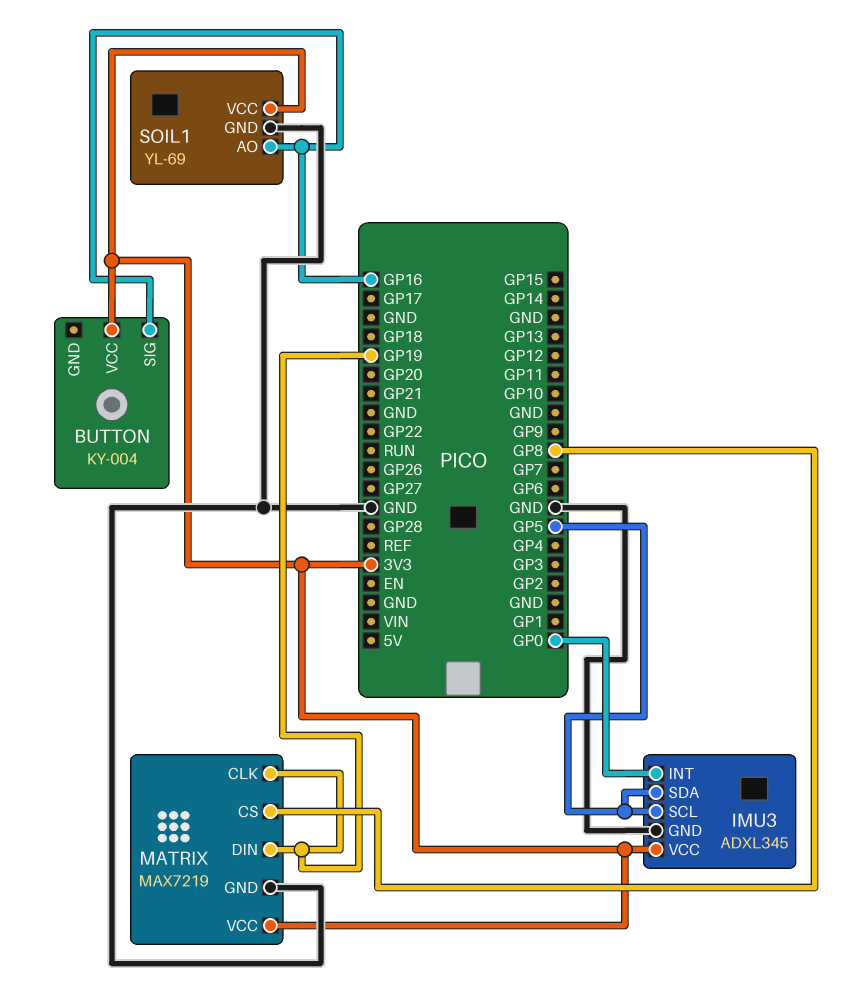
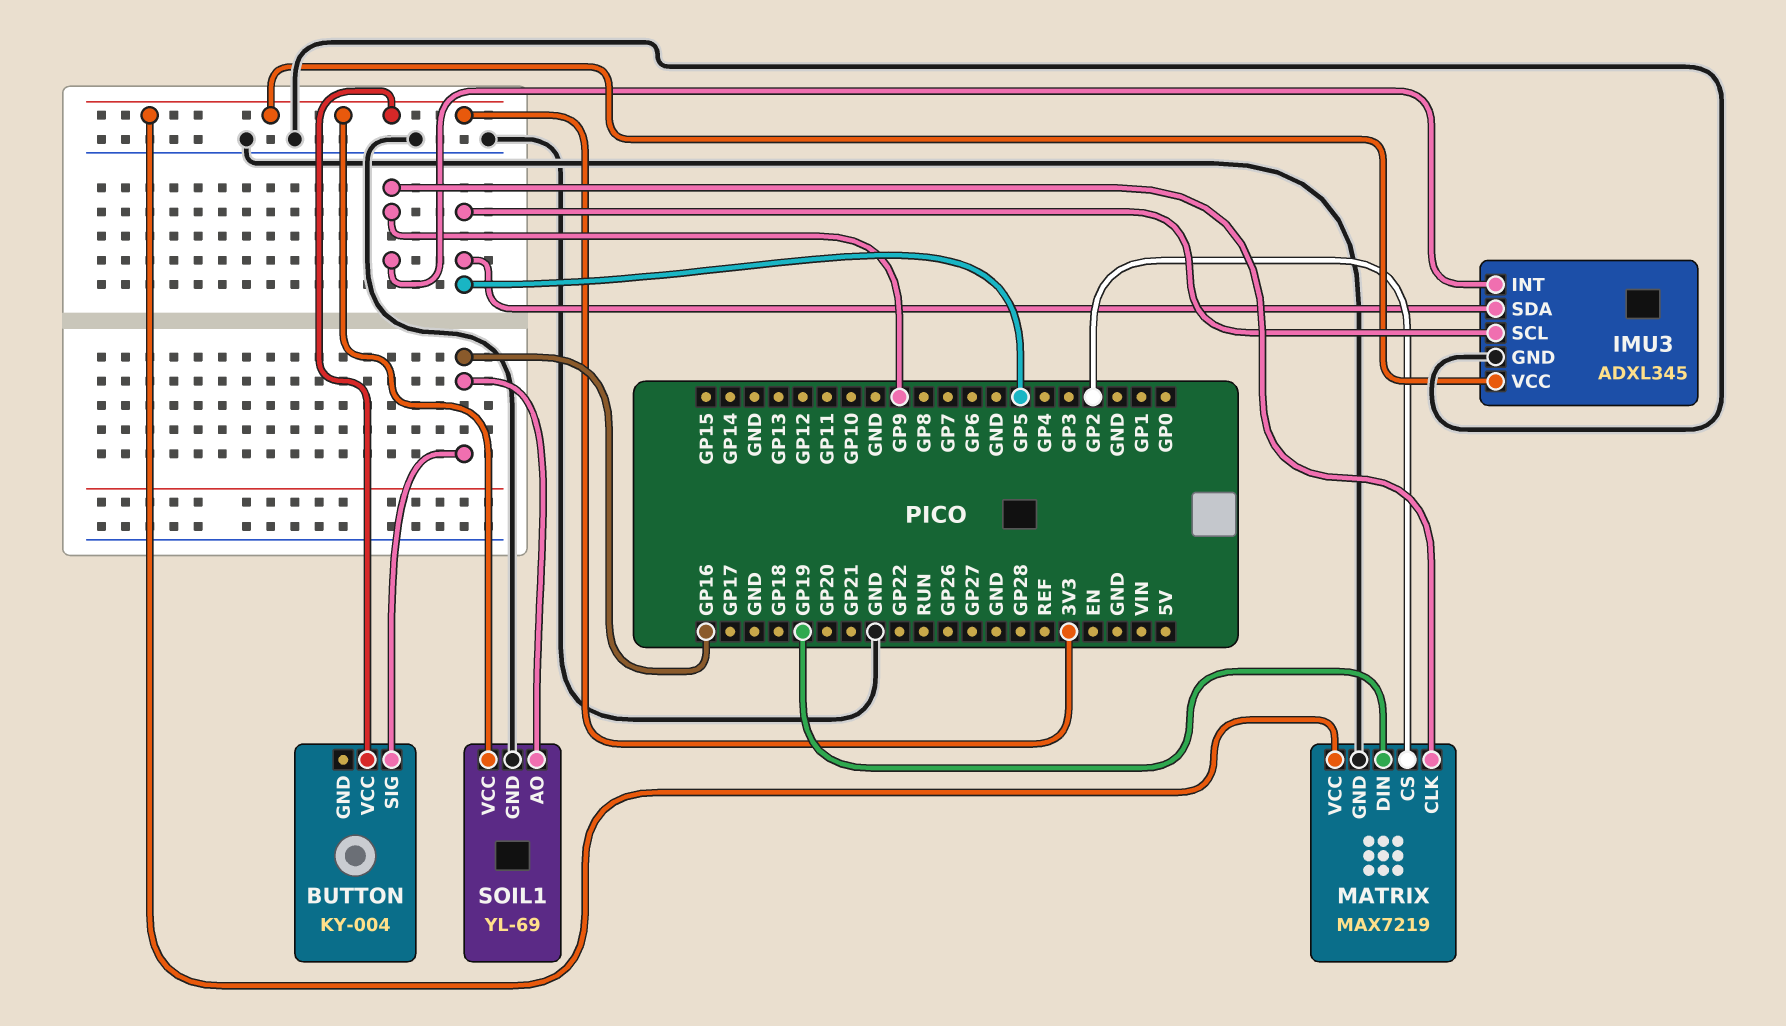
IMU3 pin INT: GP0 -> GP9
MATRIX pin CLK: GP19 -> GP9
MATRIX pin CS: GP8 -> GP2

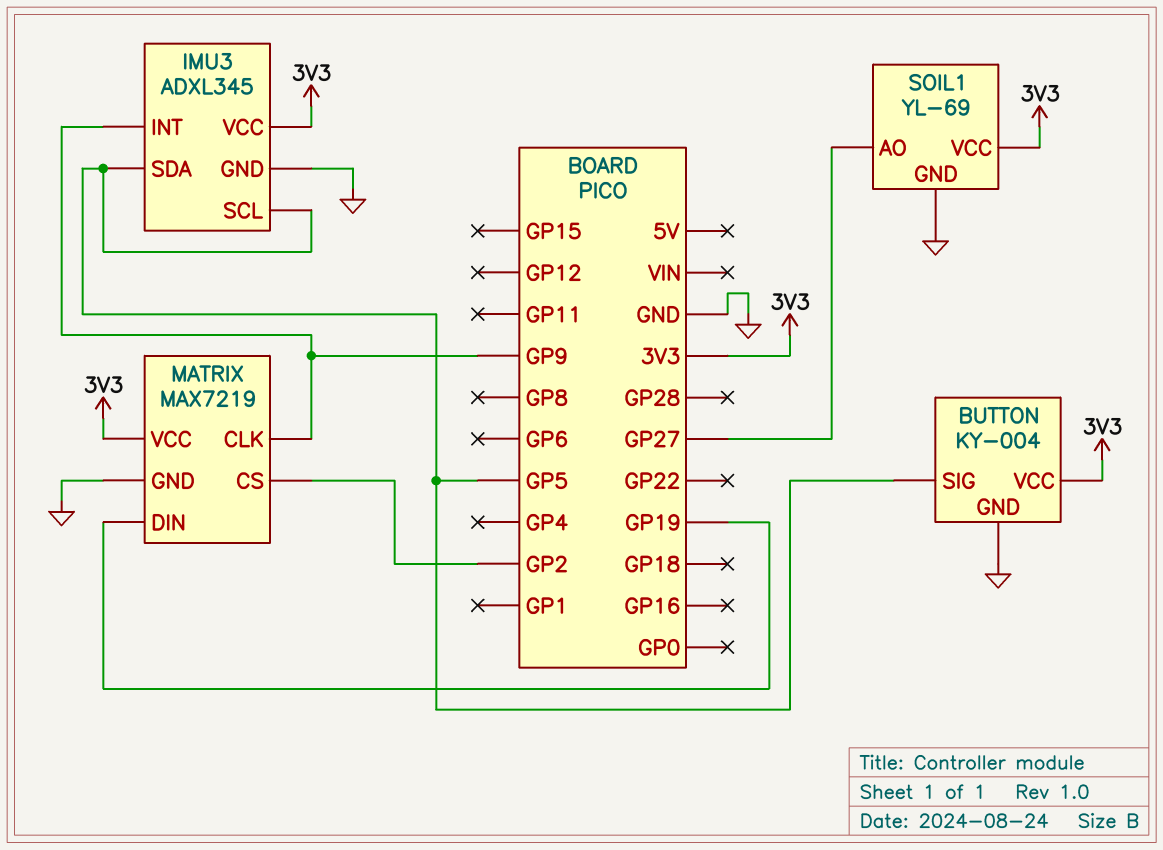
BUTTON pin GND: none -> GND
BUTTON pin SIG: GP16 -> GP5
SOIL1 pin AO: GP16 -> GP27

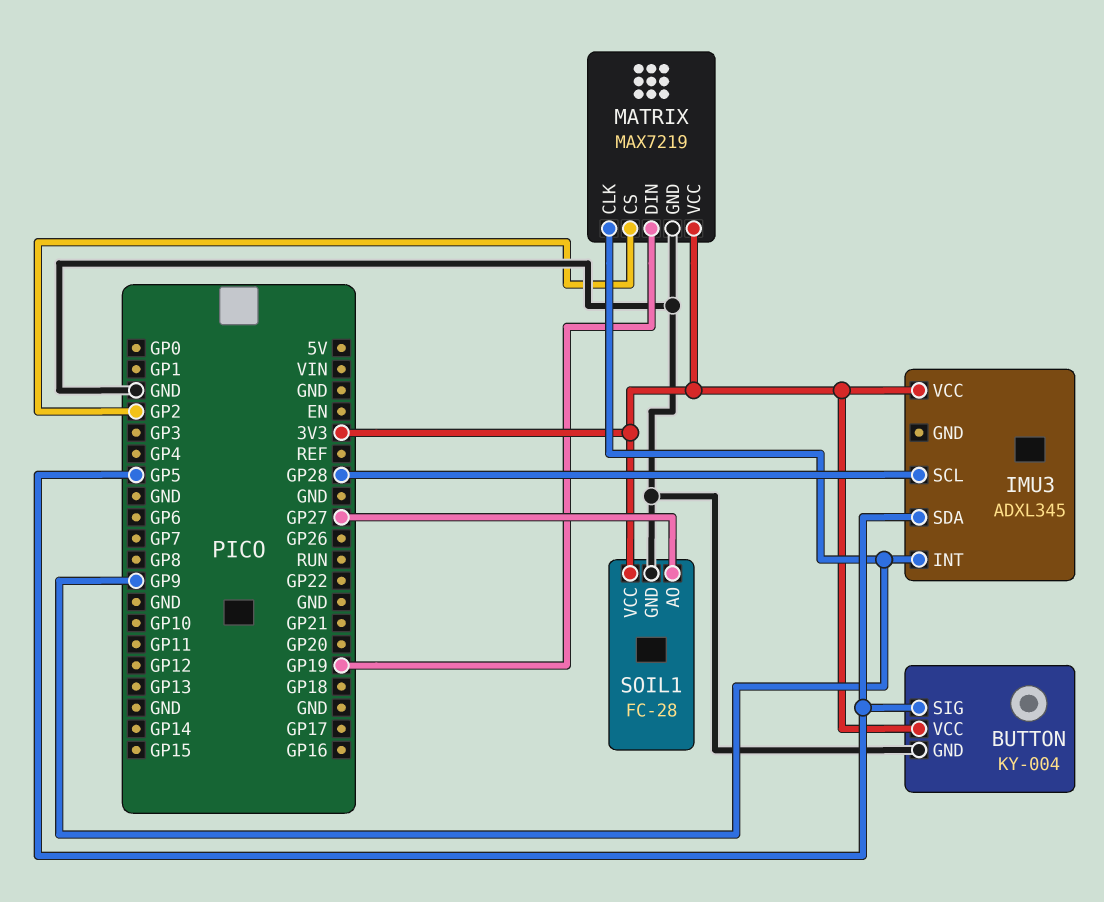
IMU3 pin GND: GND -> none
IMU3 pin SCL: GP5 -> GP28
SOIL1: YL-69 -> FC-28

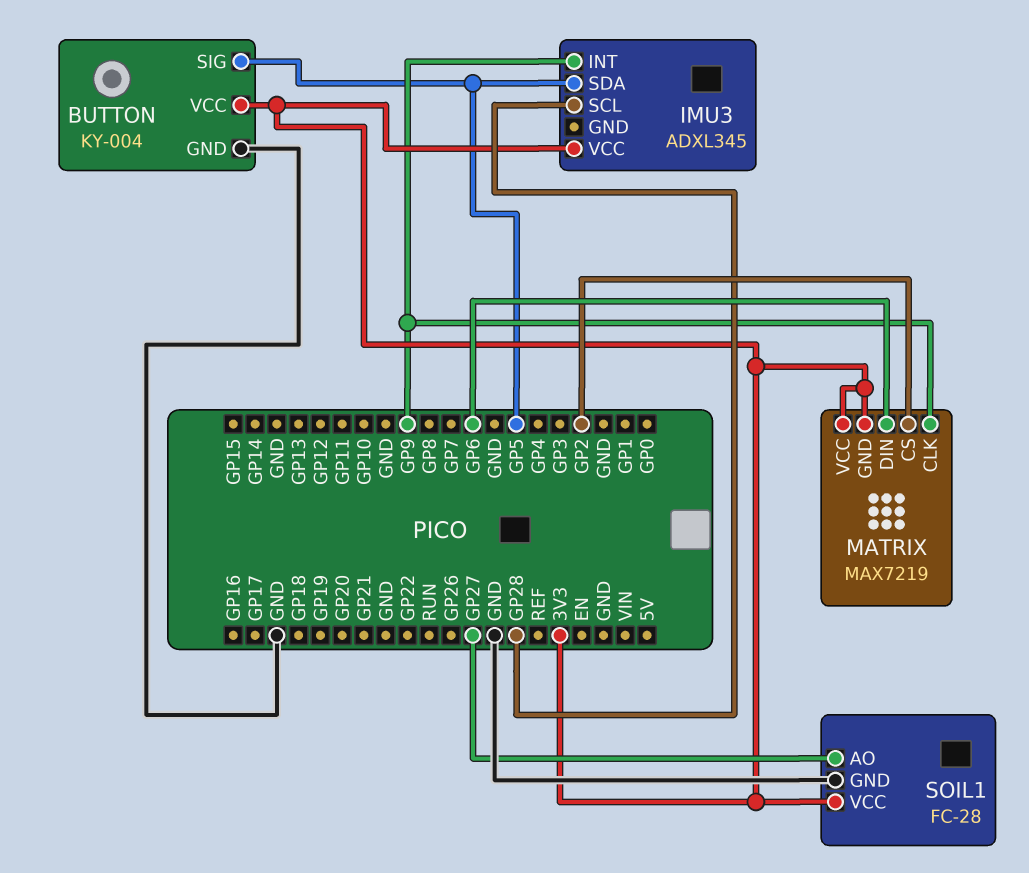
MATRIX pin DIN: GP19 -> GP6
MATRIX pin GND: GND -> 3V3

